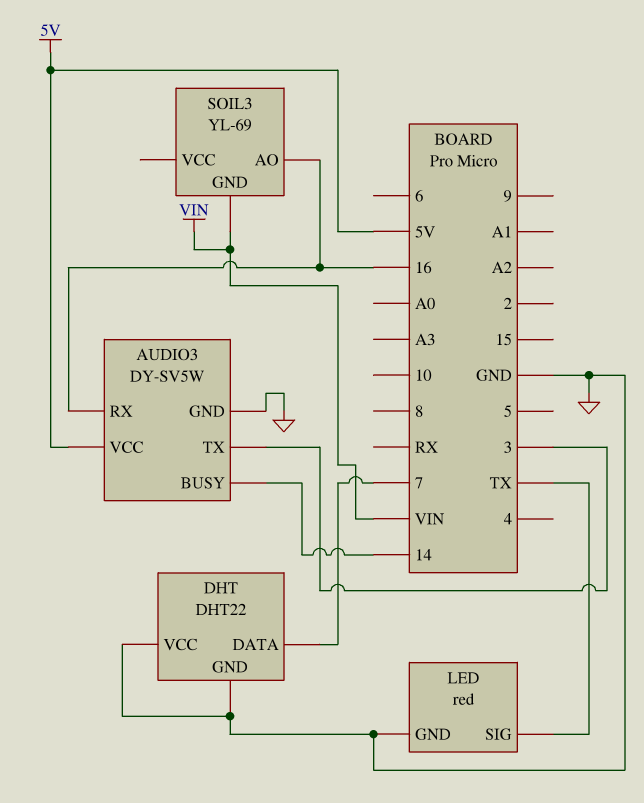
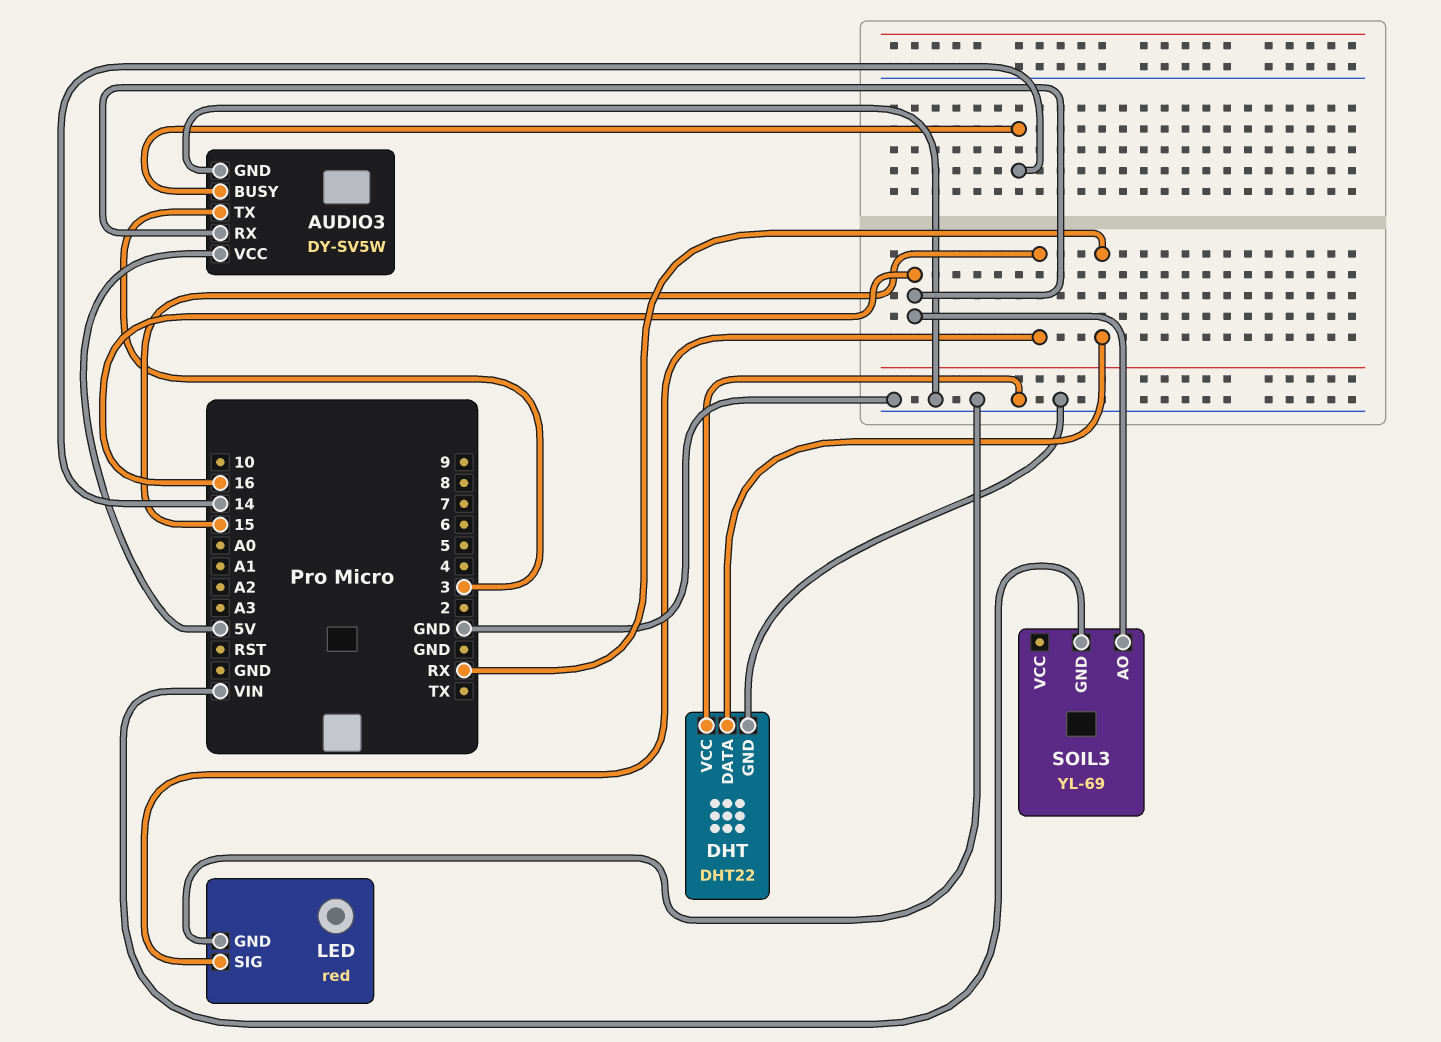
DHT pin DATA: 7 -> RX
LED pin SIG: TX -> 15

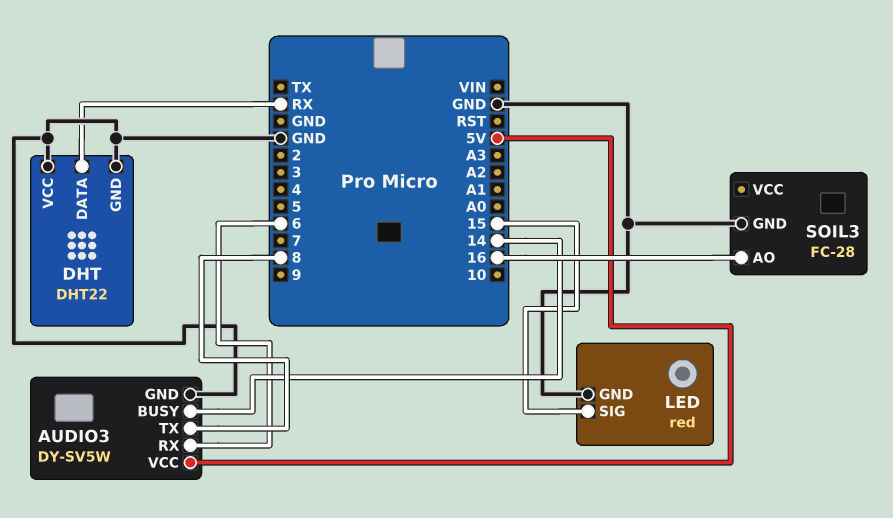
AUDIO3 pin RX: 16 -> 6
AUDIO3 pin TX: 3 -> 8
SOIL3: YL-69 -> FC-28
SOIL3 pin GND: VIN -> GND

